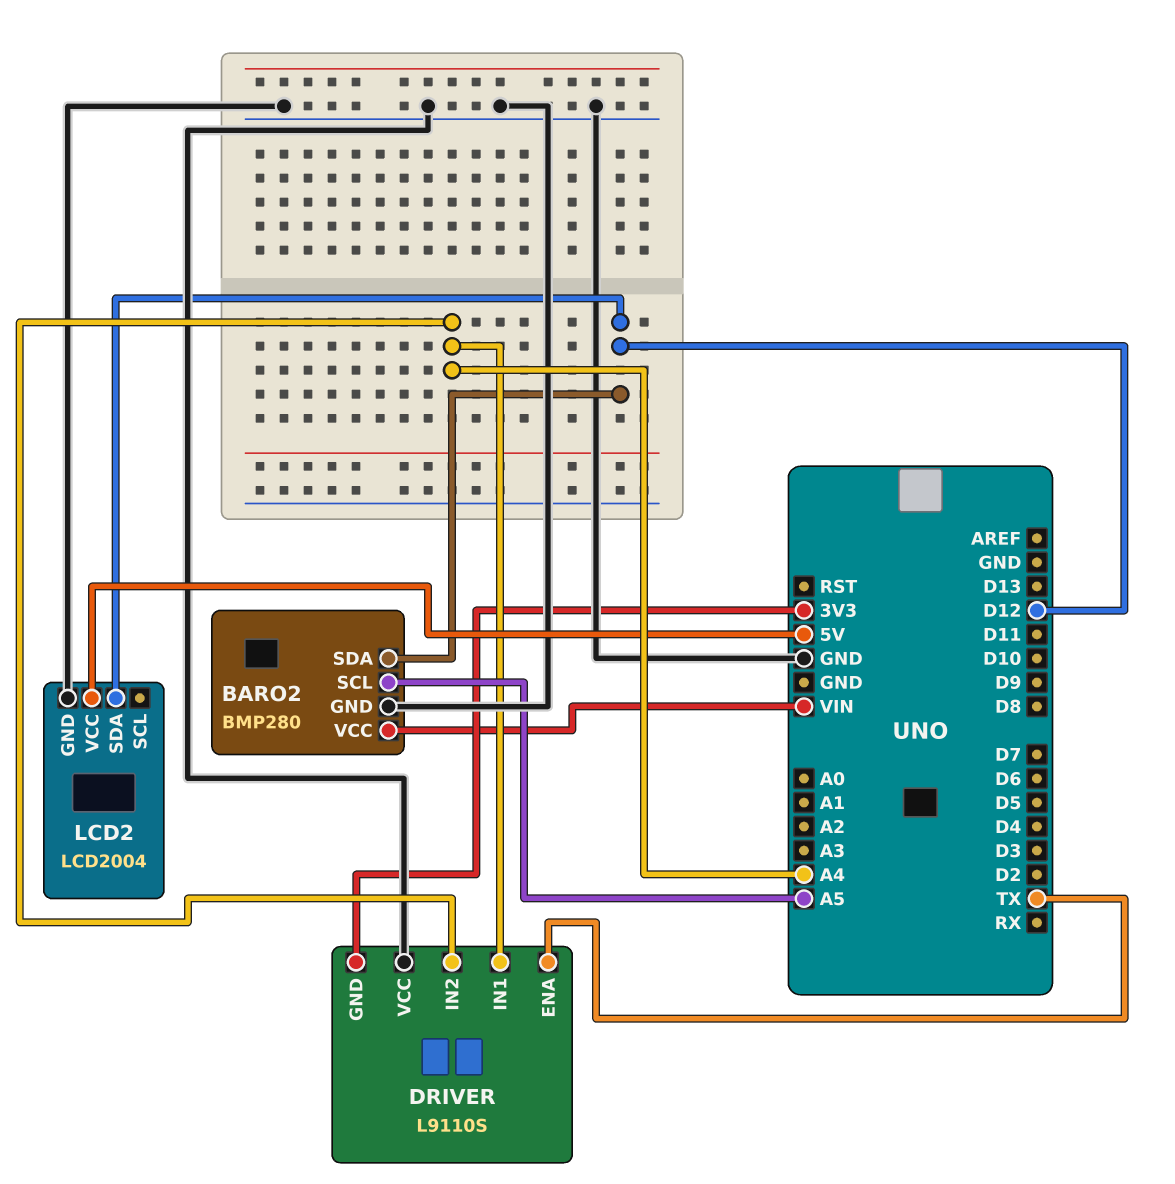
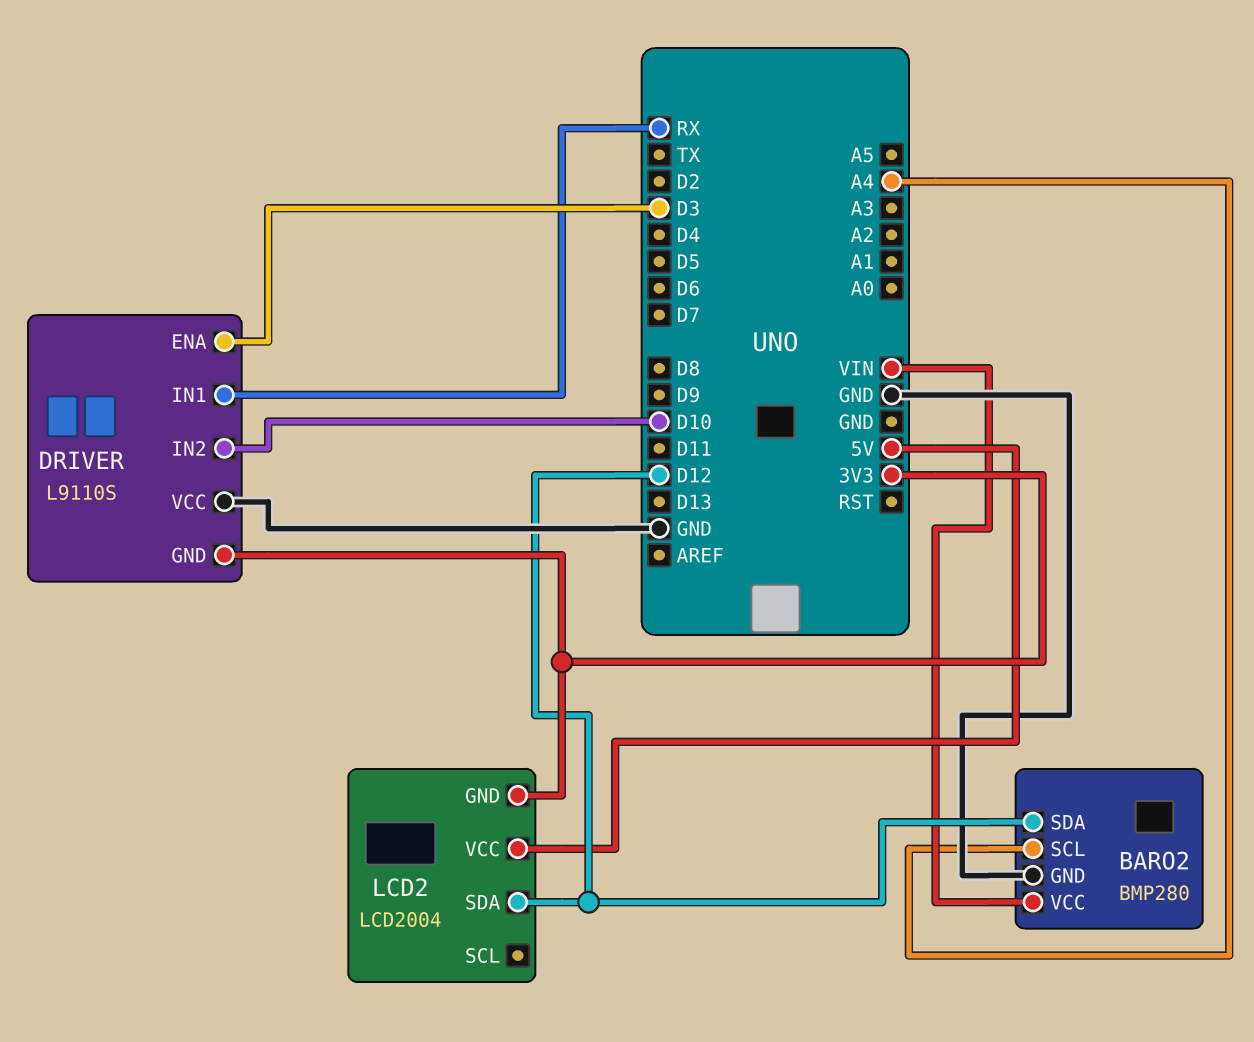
BARO2 pin SCL: A5 -> A4
DRIVER pin ENA: TX -> D3
DRIVER pin IN1: A4 -> RX
DRIVER pin IN2: A4 -> D10
LCD2 pin GND: GND -> 3V3

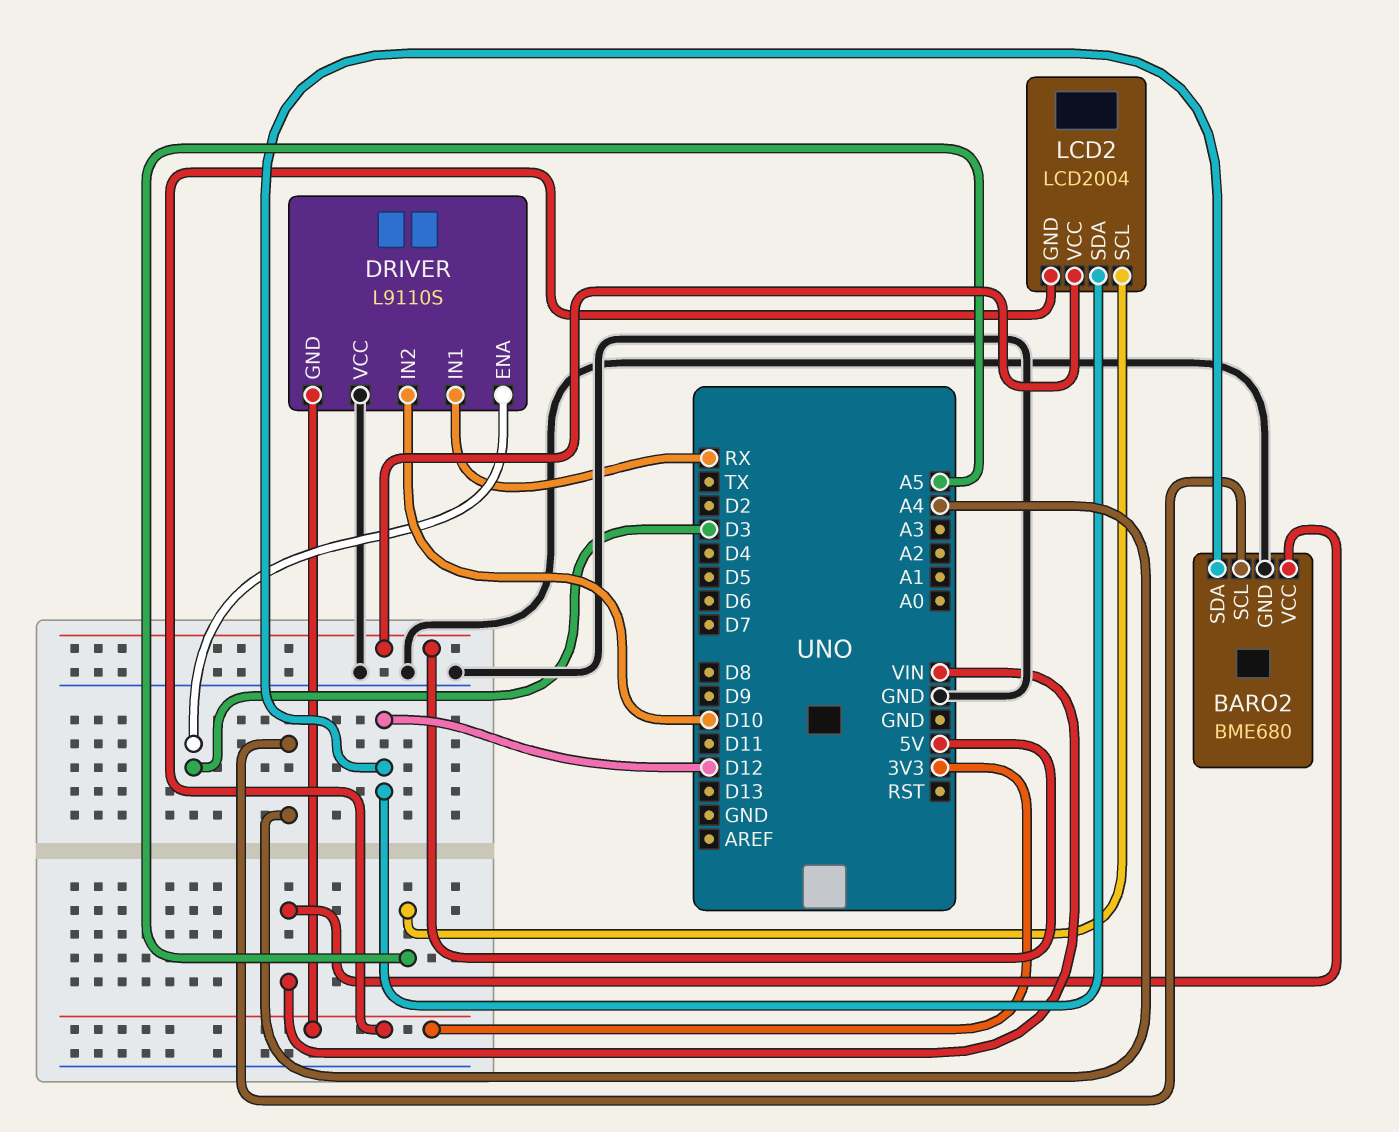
BARO2: BMP280 -> BME680
LCD2 pin SCL: none -> A5

